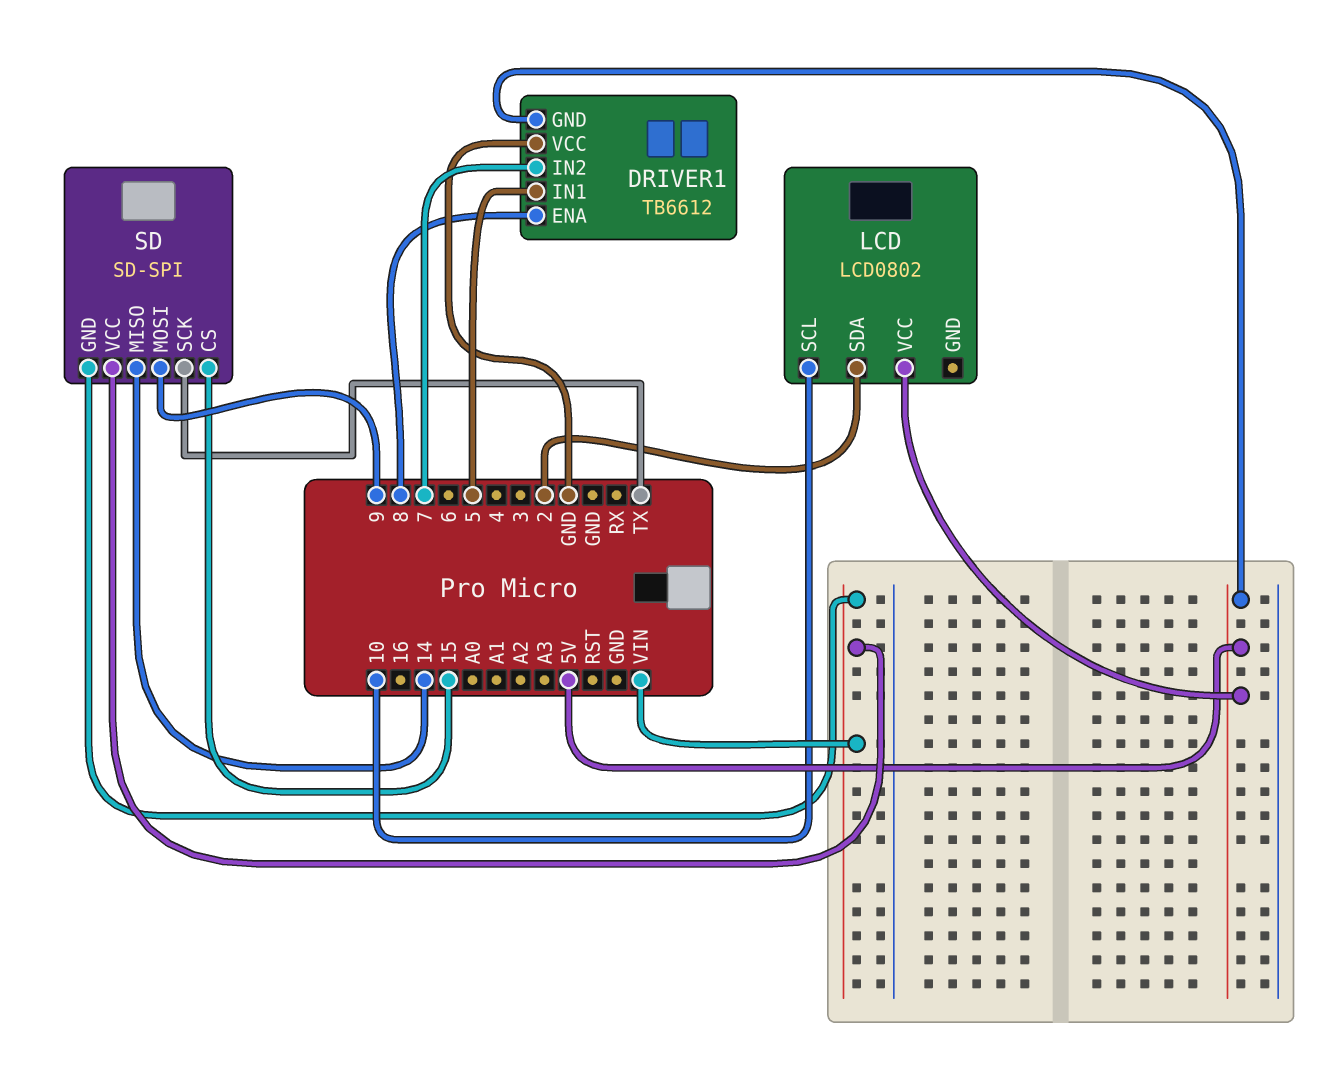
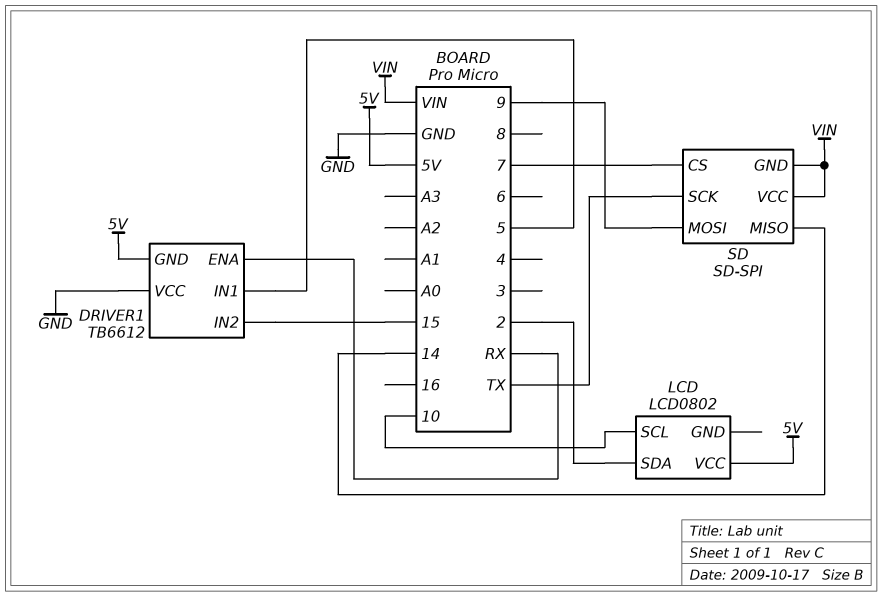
DRIVER1 pin ENA: 8 -> RX
DRIVER1 pin IN2: 7 -> 15
SD pin CS: 15 -> 7

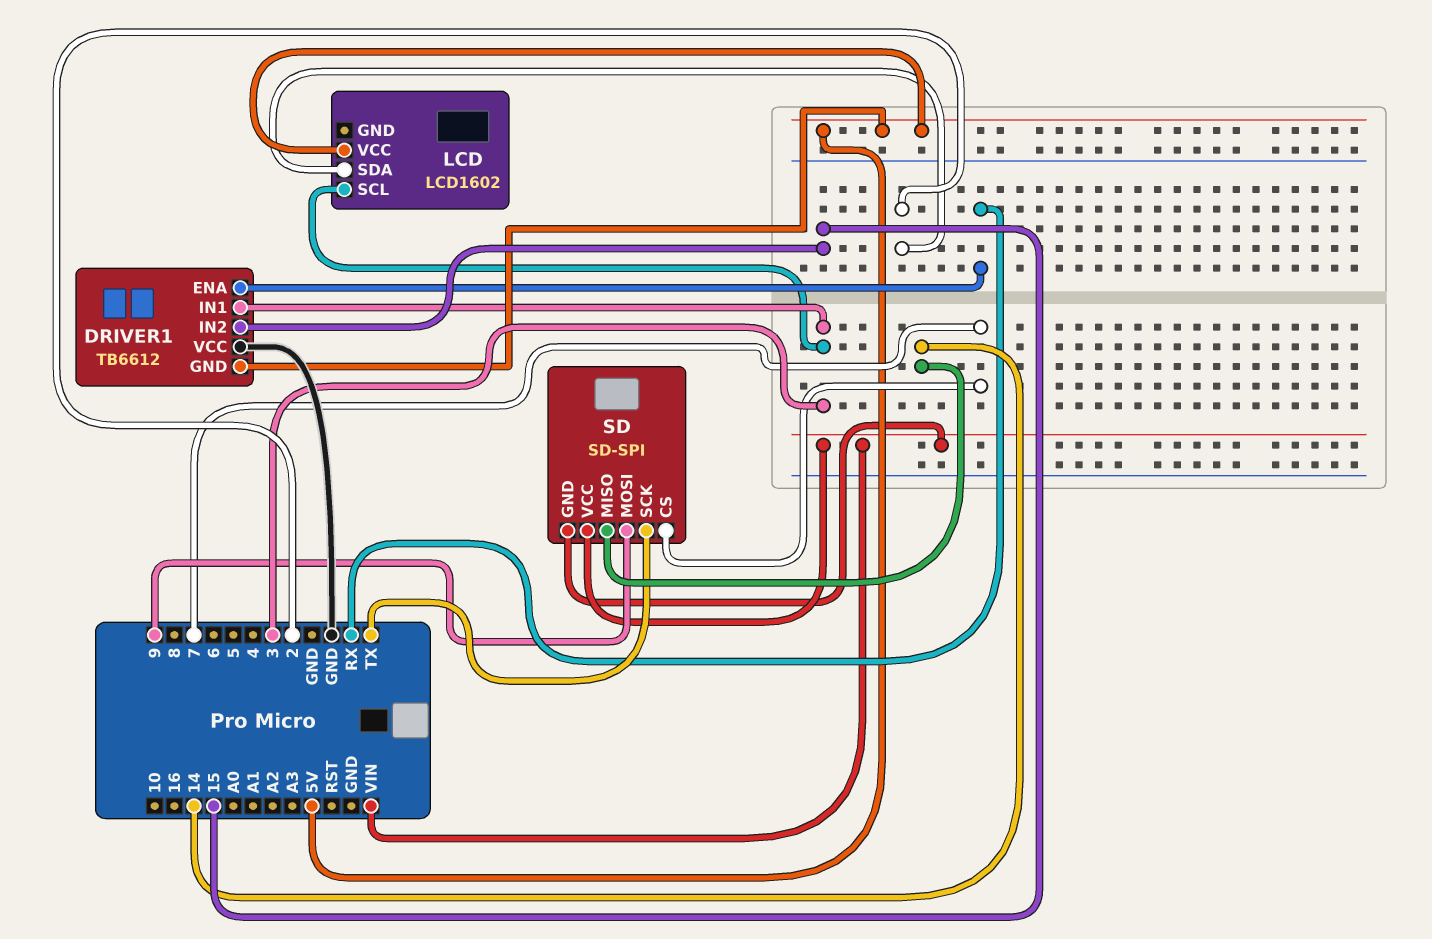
DRIVER1 pin IN1: 5 -> 3
LCD: LCD0802 -> LCD1602
LCD pin SCL: 10 -> 3

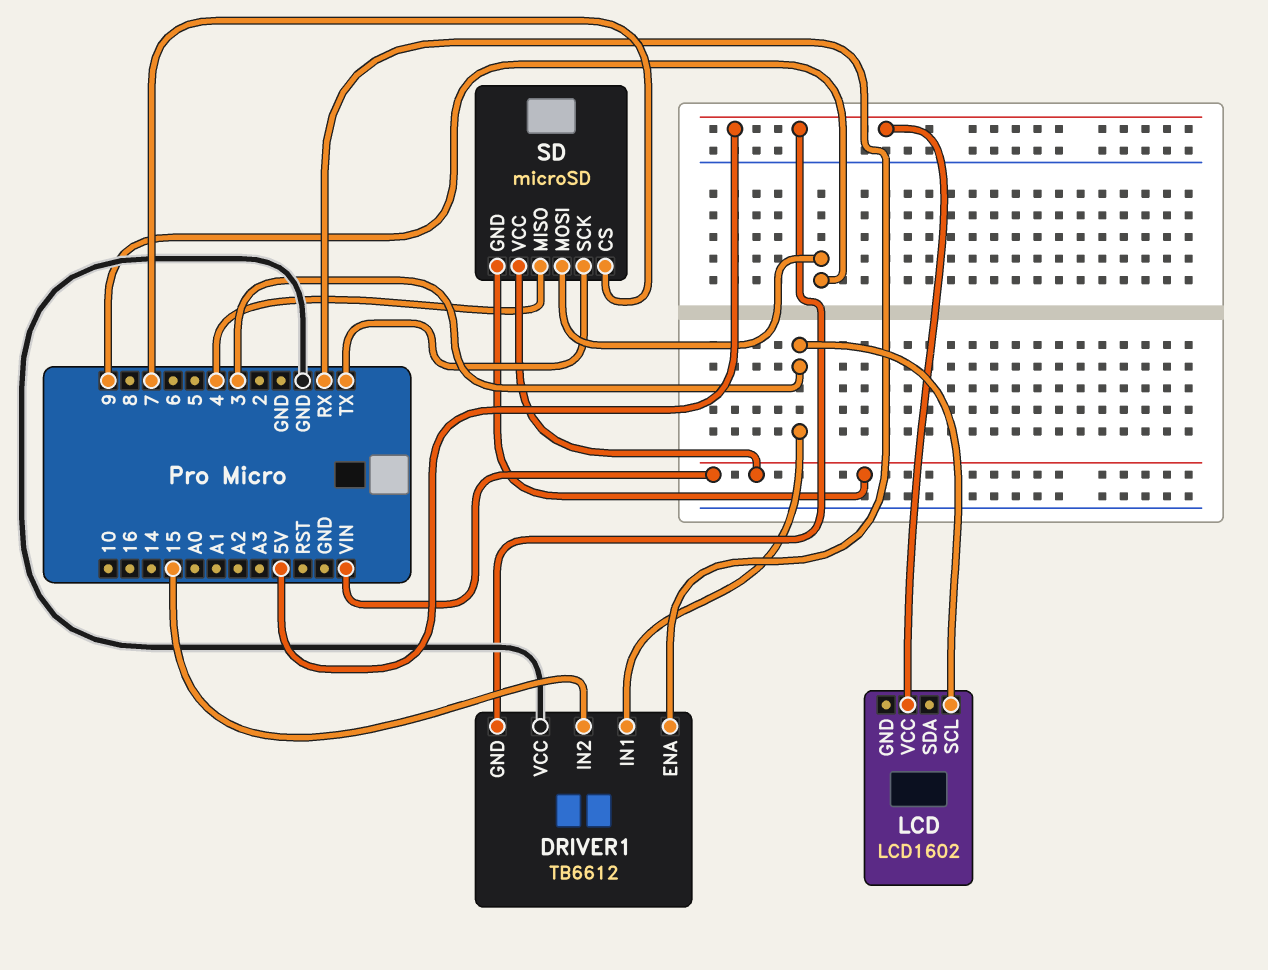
LCD pin SDA: 2 -> none
SD: SD-SPI -> microSD
SD pin MISO: 14 -> 4

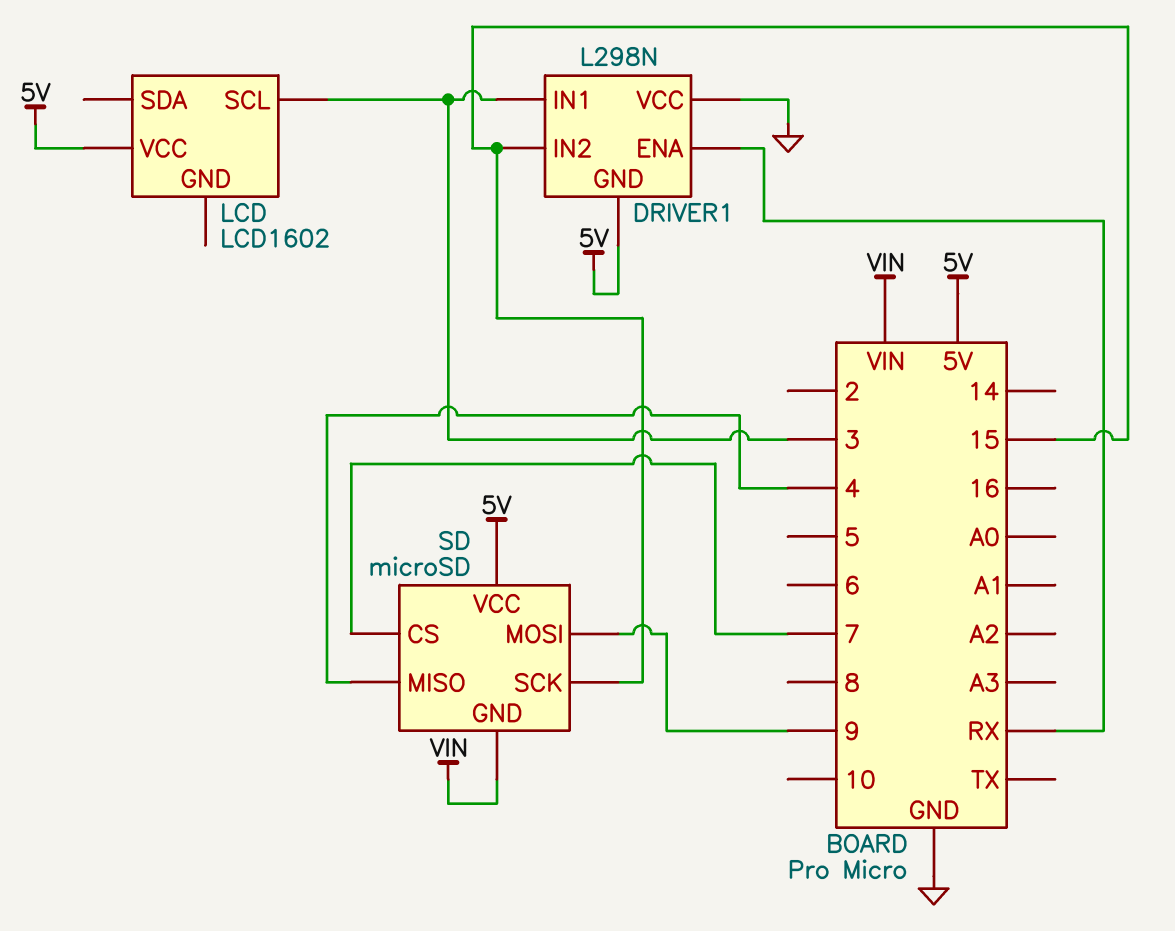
DRIVER1: TB6612 -> L298N
SD pin SCK: TX -> 15
SD pin VCC: VIN -> 5V

